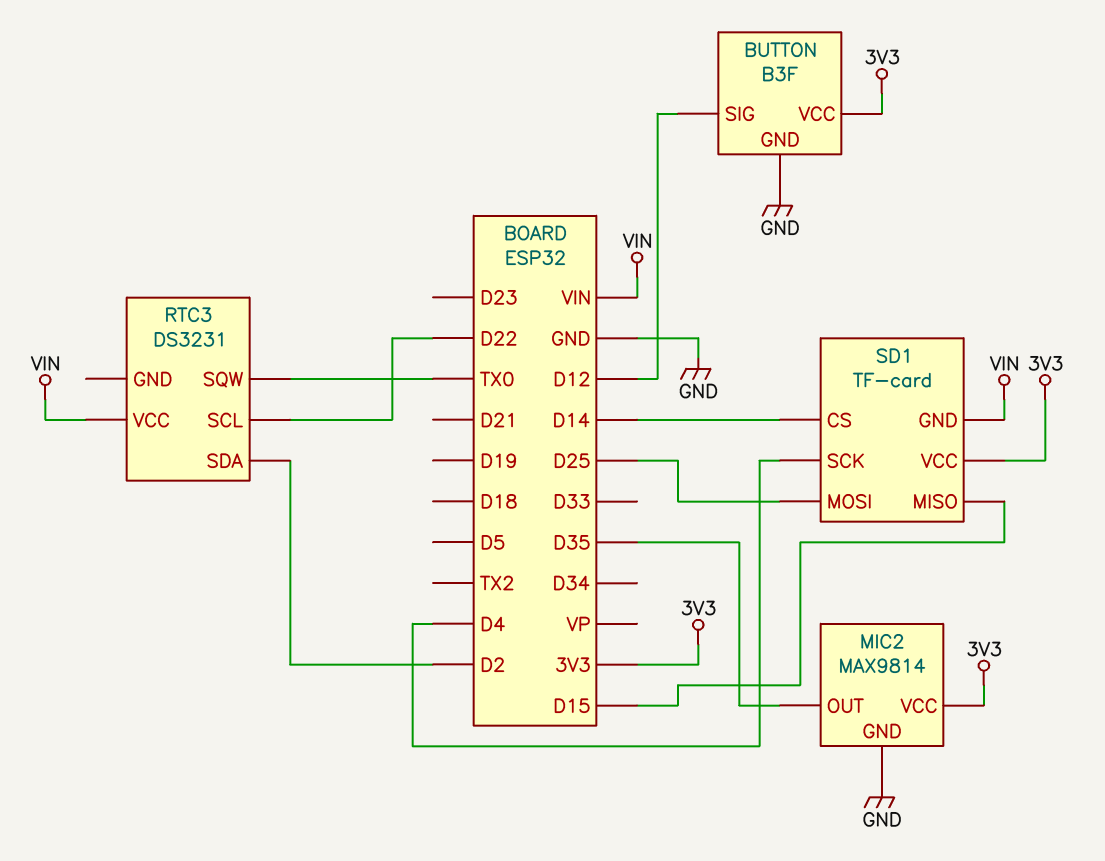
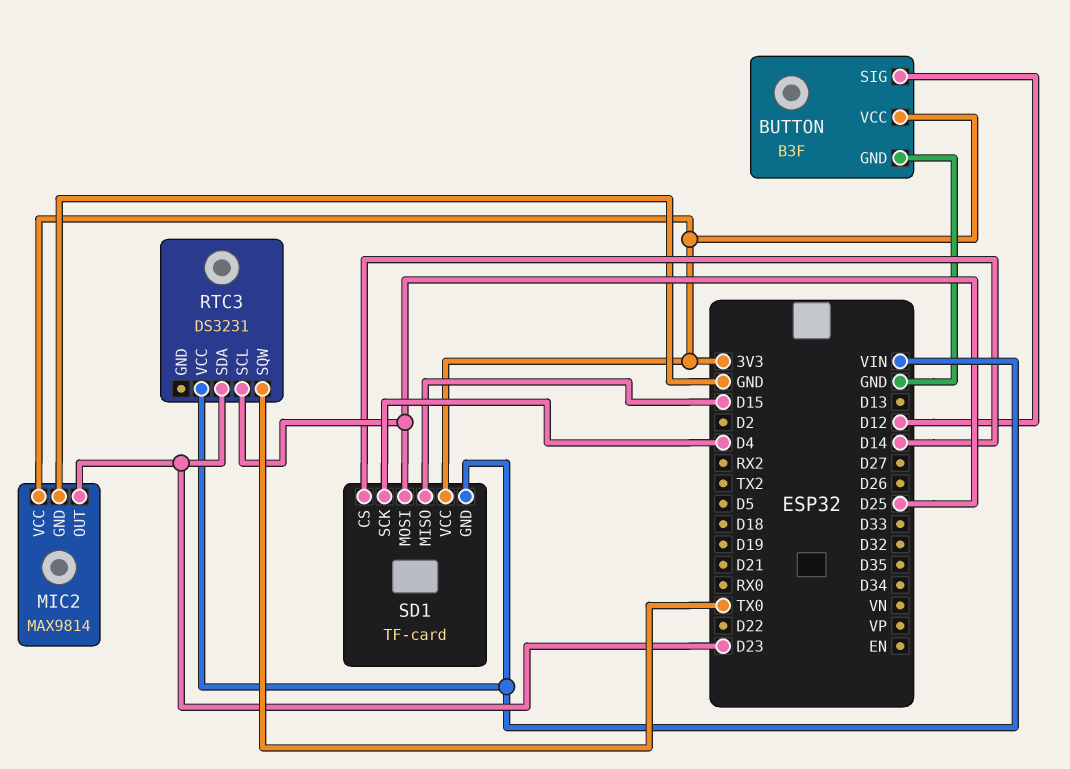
MIC2 pin OUT: D35 -> D23
RTC3 pin SCL: D22 -> D25
RTC3 pin SDA: D2 -> D23

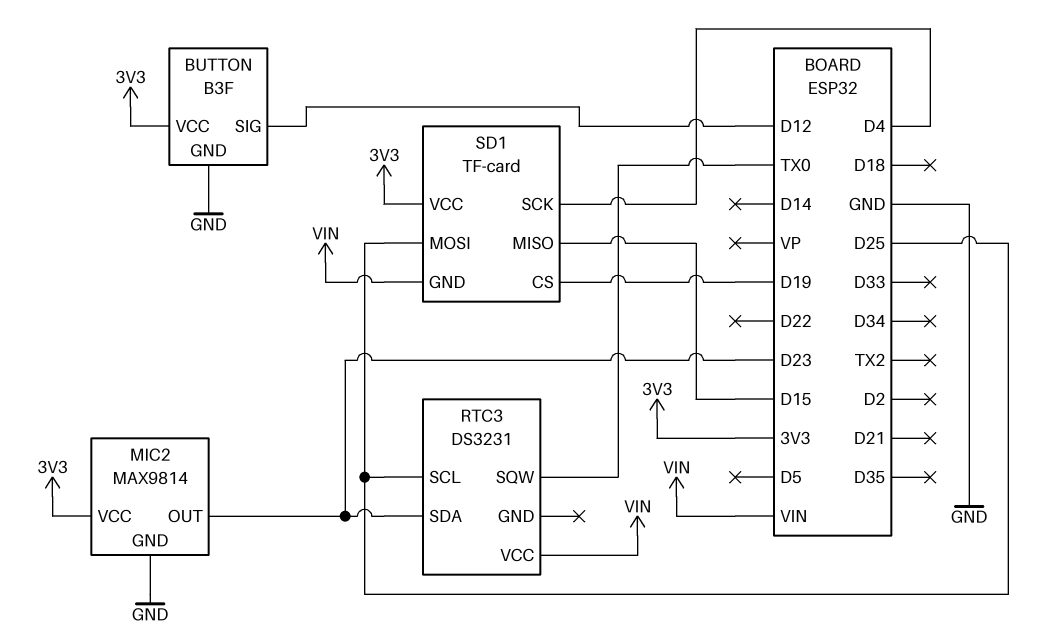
SD1 pin CS: D14 -> D19

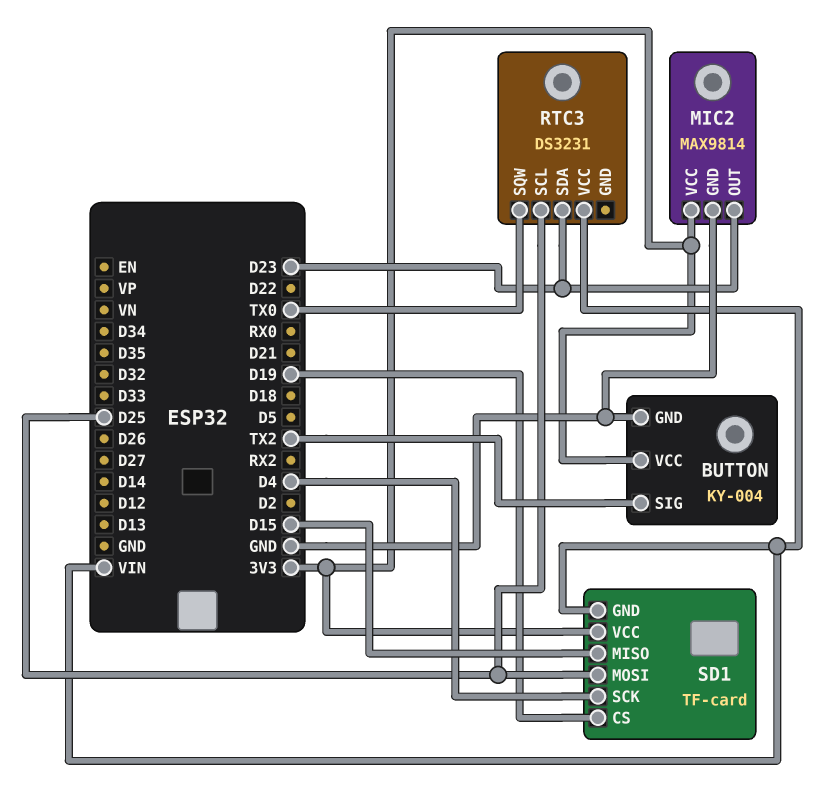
BUTTON: B3F -> KY-004
BUTTON pin SIG: D12 -> TX2

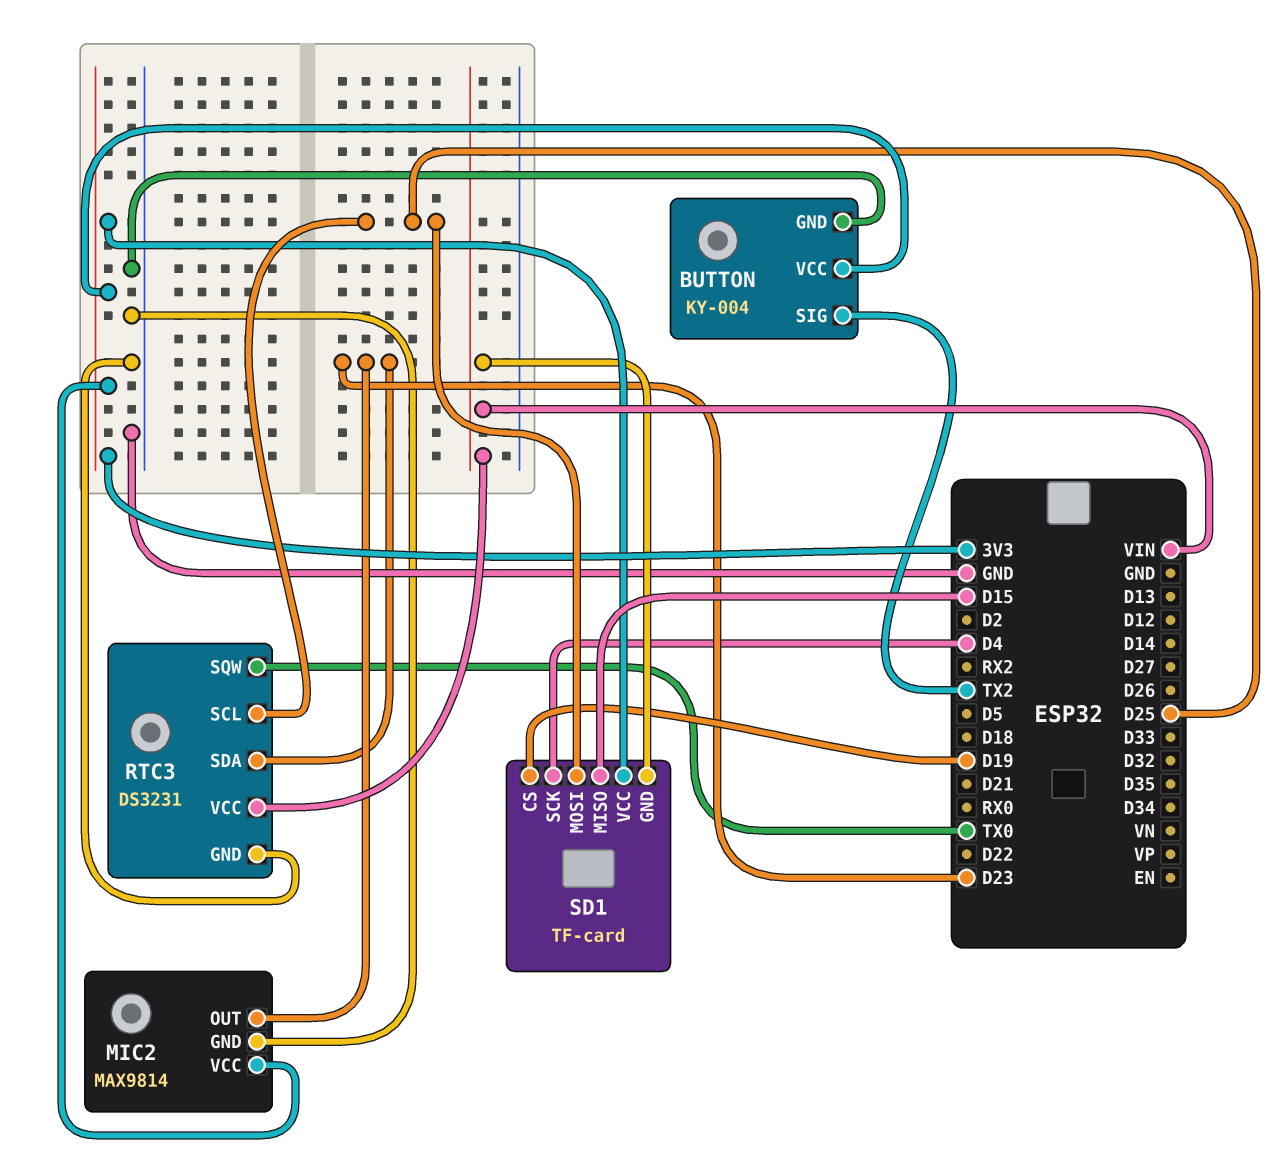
RTC3 pin GND: none -> GND

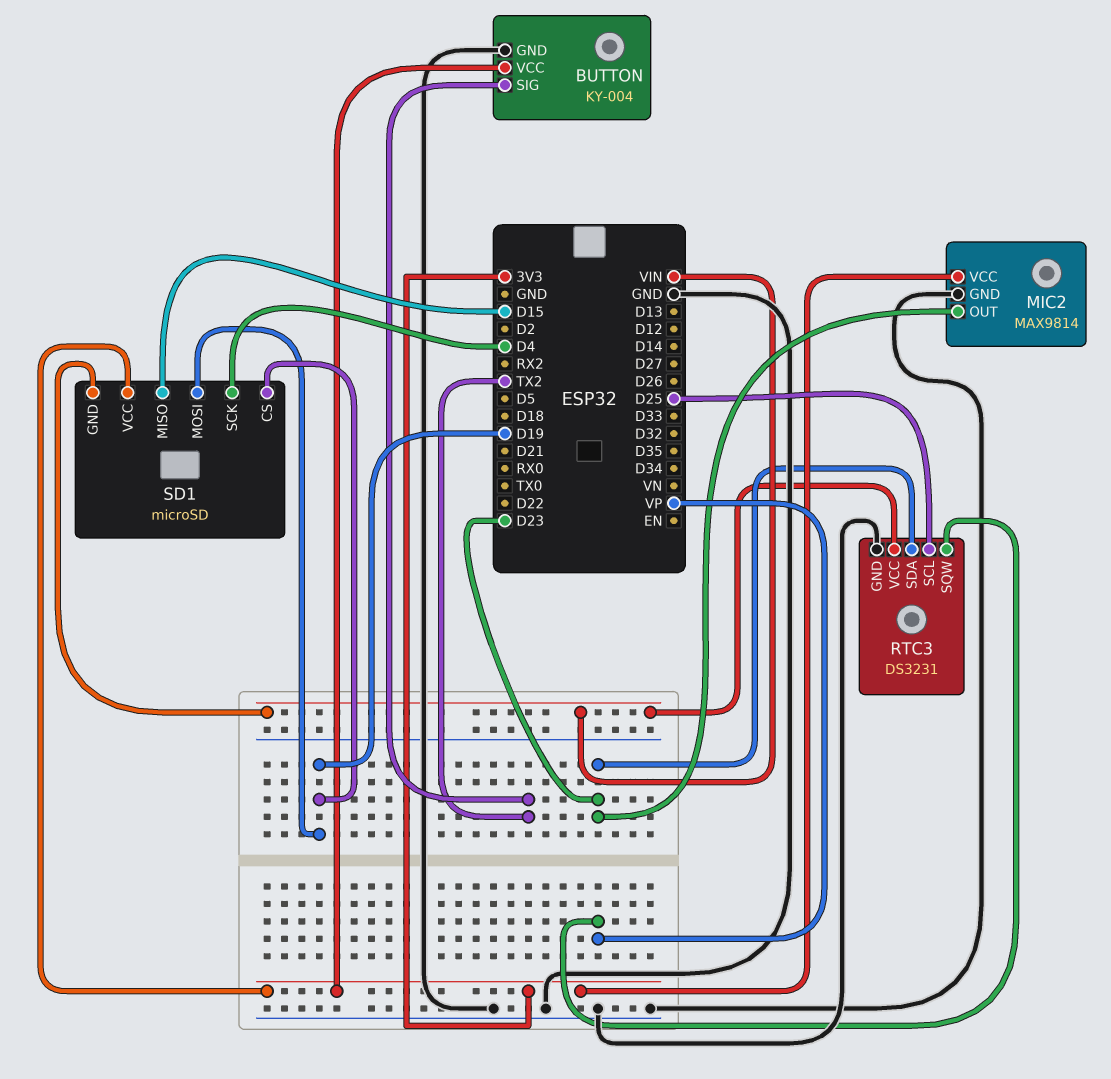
RTC3 pin SQW: TX0 -> VP
SD1: TF-card -> microSD
SD1 pin MOSI: D25 -> D19

